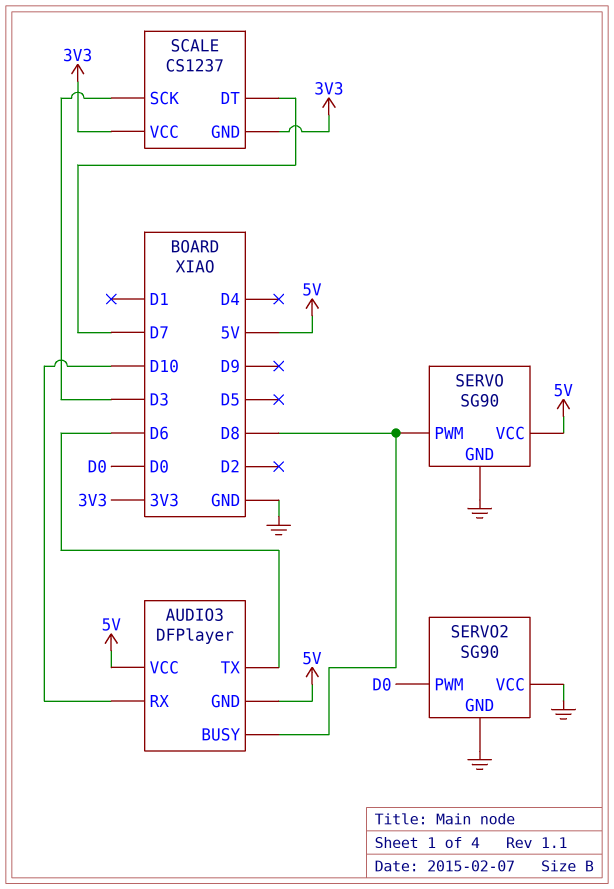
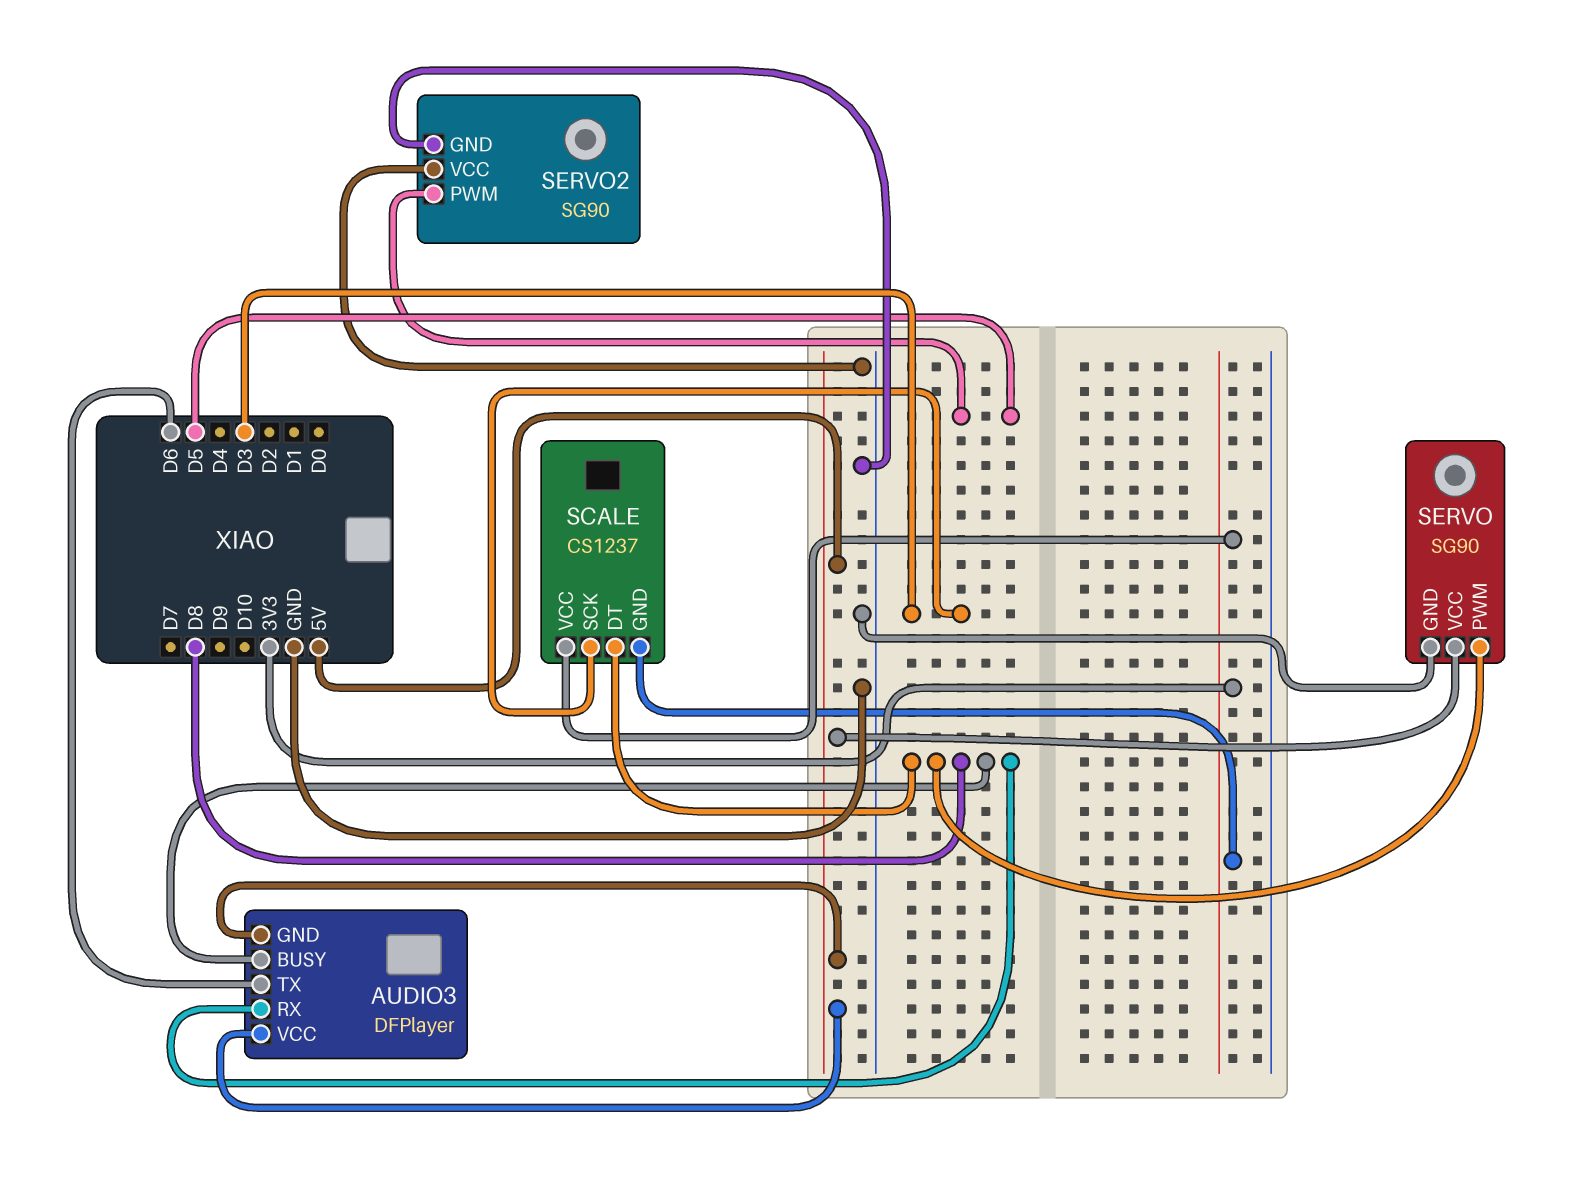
AUDIO3 pin RX: D10 -> D8
SCALE pin DT: D7 -> D8
SERVO2 pin PWM: D0 -> D5

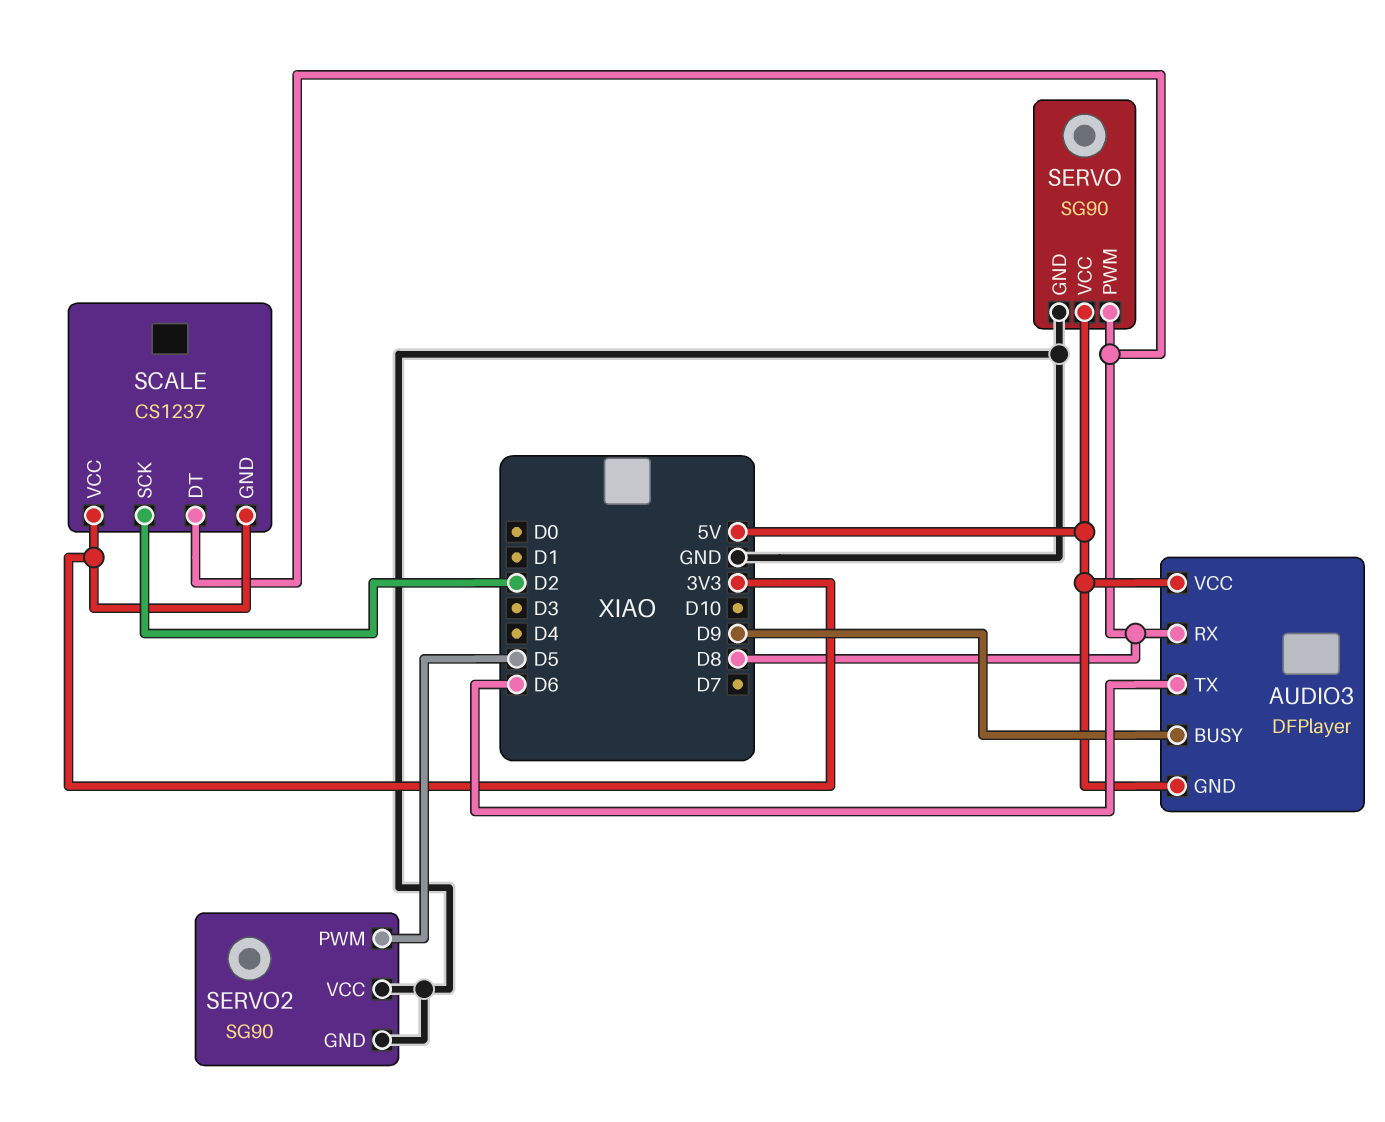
AUDIO3 pin BUSY: D8 -> D9
SCALE pin SCK: D3 -> D2

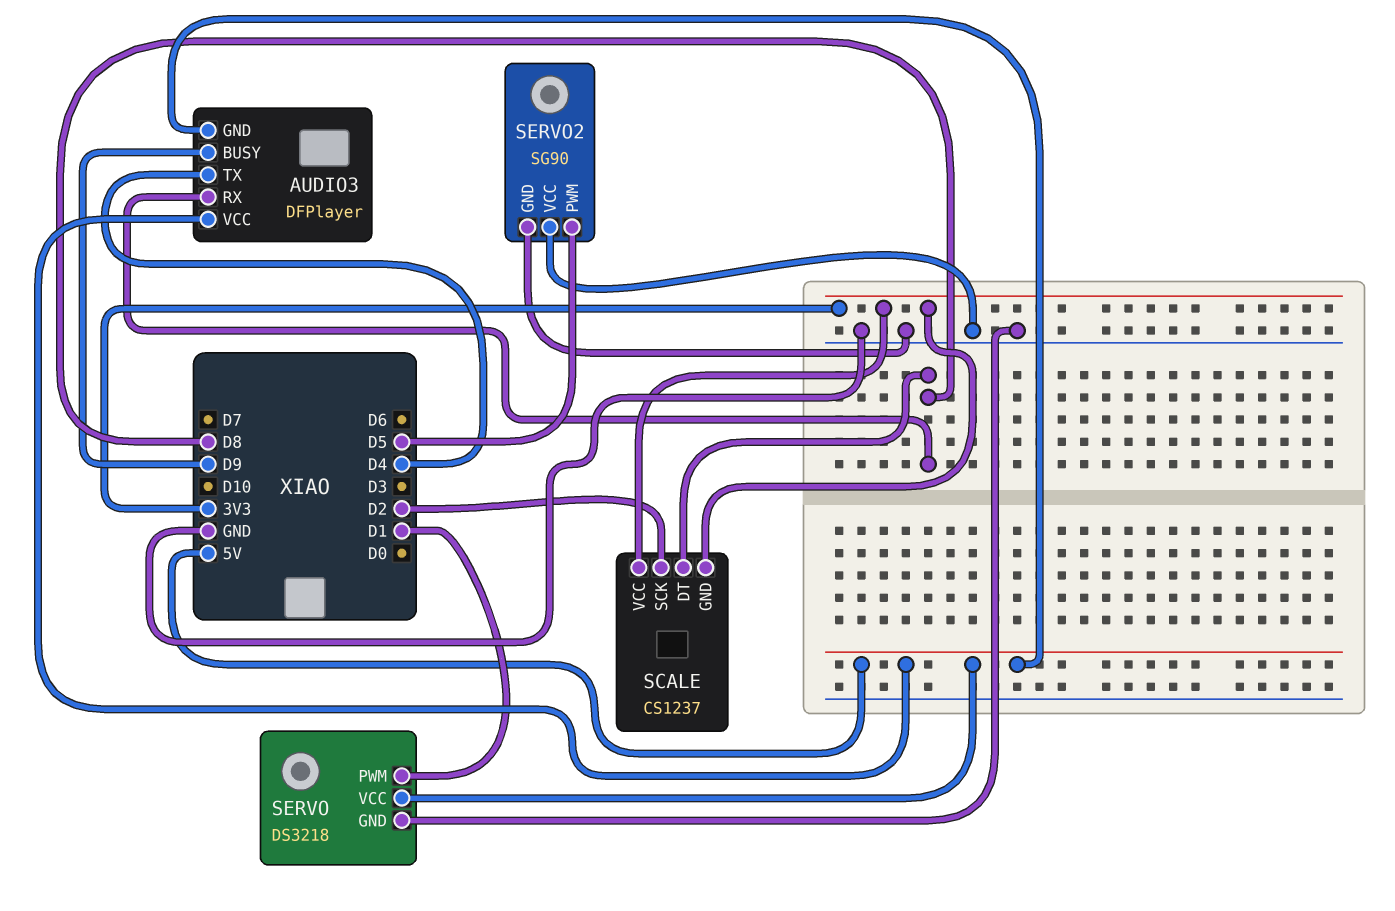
AUDIO3 pin TX: D6 -> D4
SERVO: SG90 -> DS3218
SERVO pin PWM: D8 -> D1

